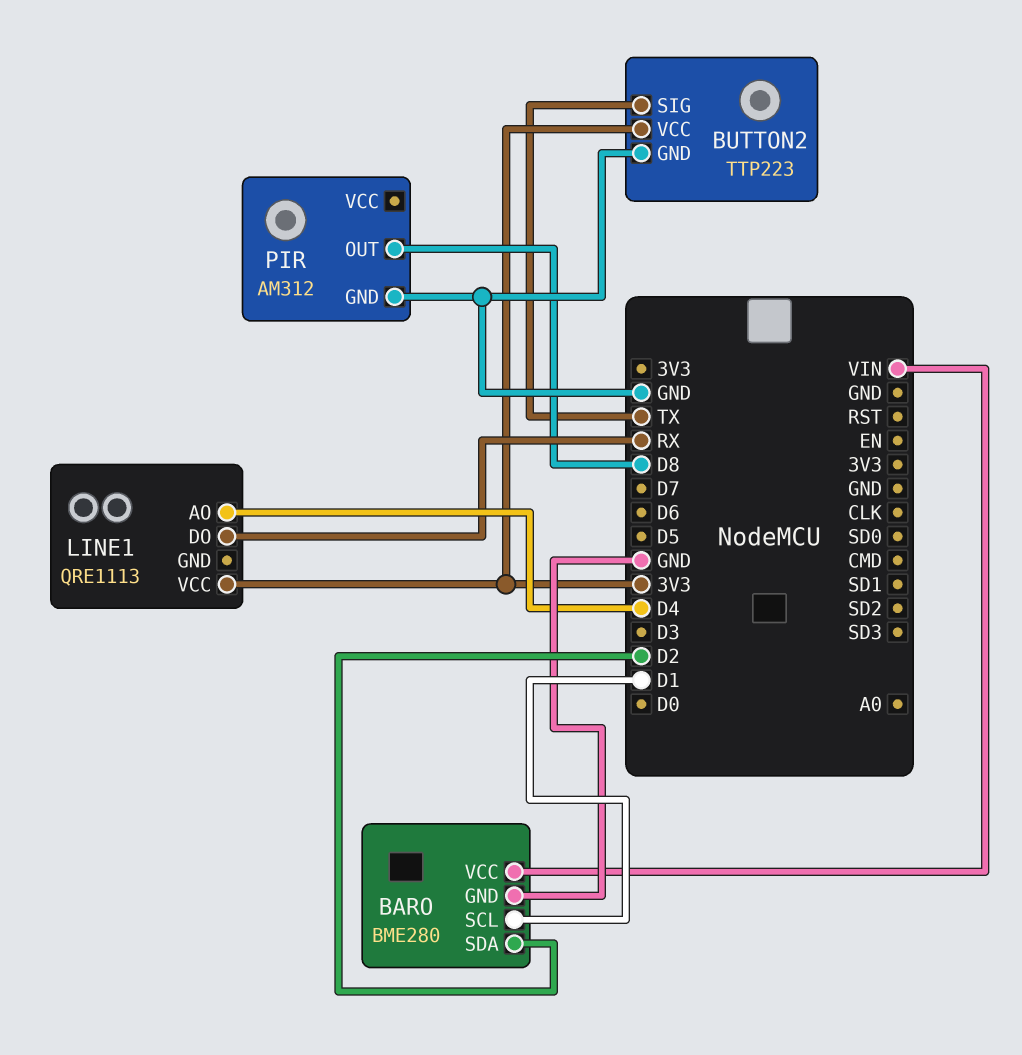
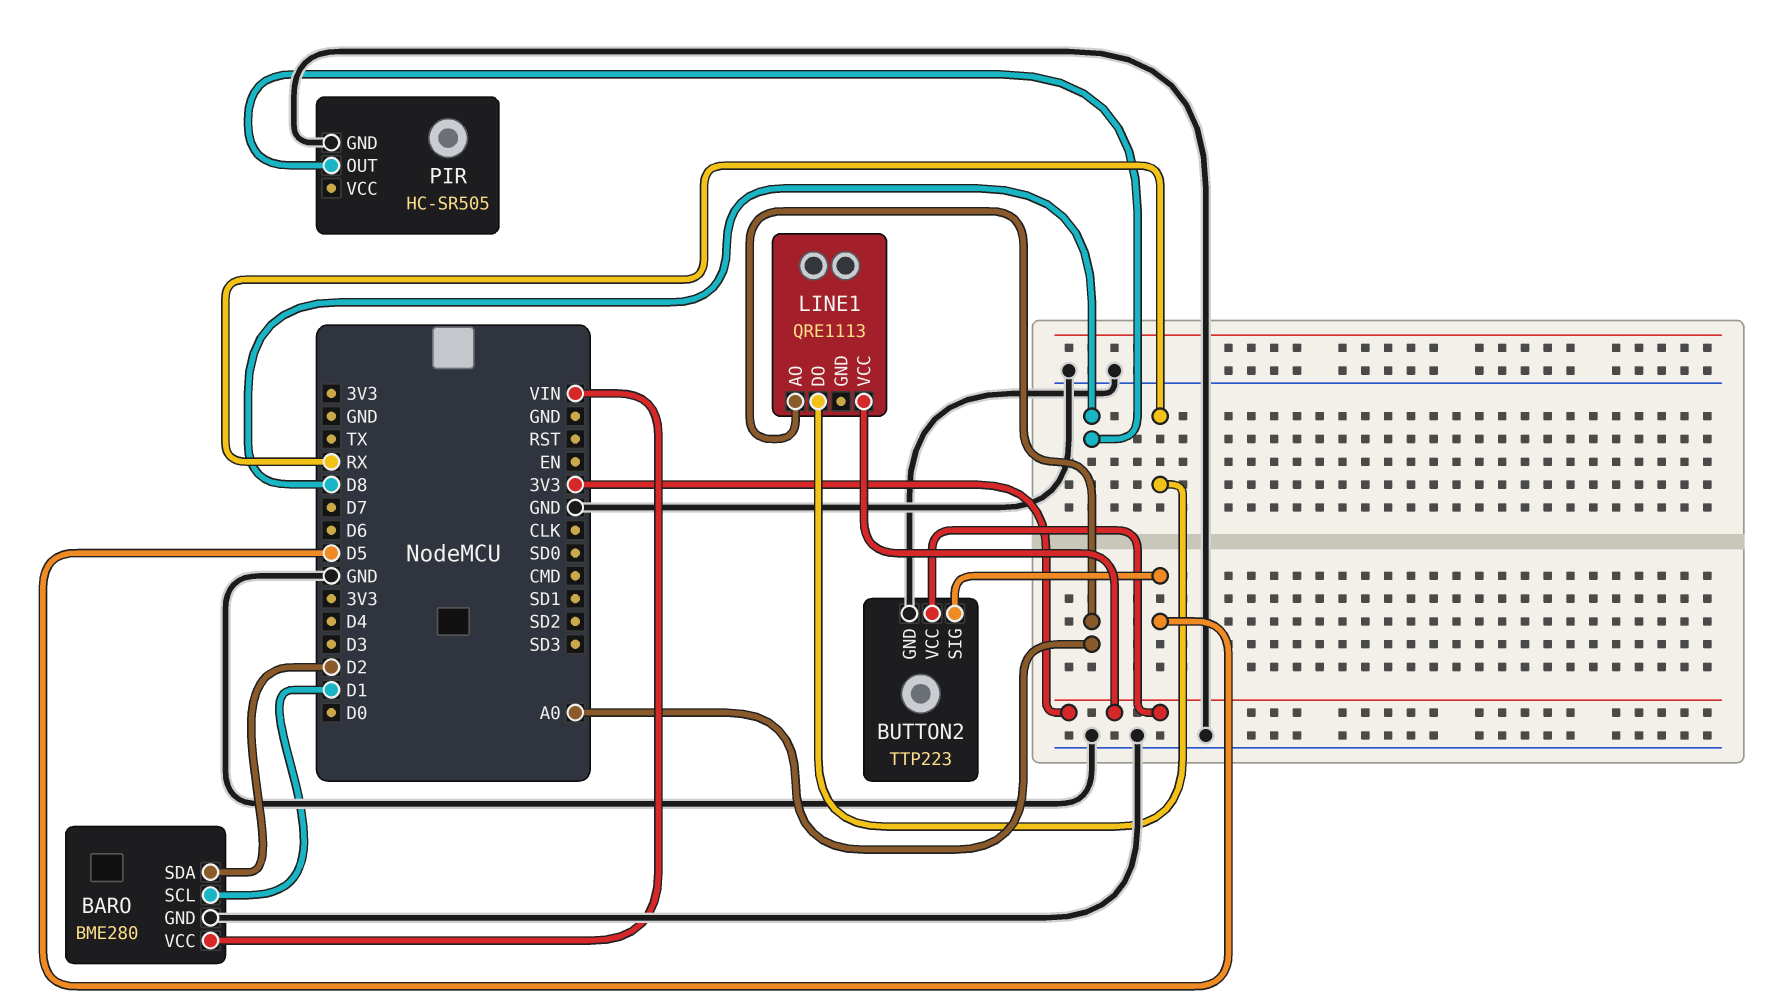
BUTTON2 pin SIG: TX -> D5
LINE1 pin AO: D4 -> A0
PIR: AM312 -> HC-SR505

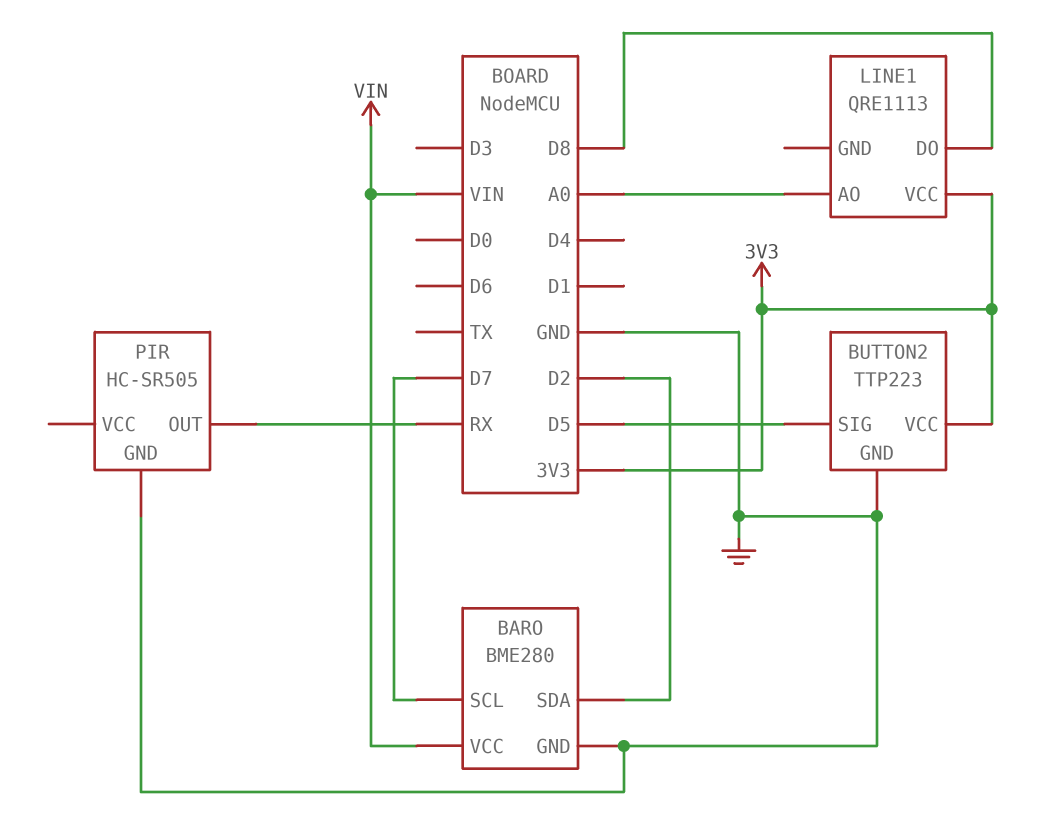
BARO pin SCL: D1 -> D7
LINE1 pin DO: RX -> D8
PIR pin OUT: D8 -> RX

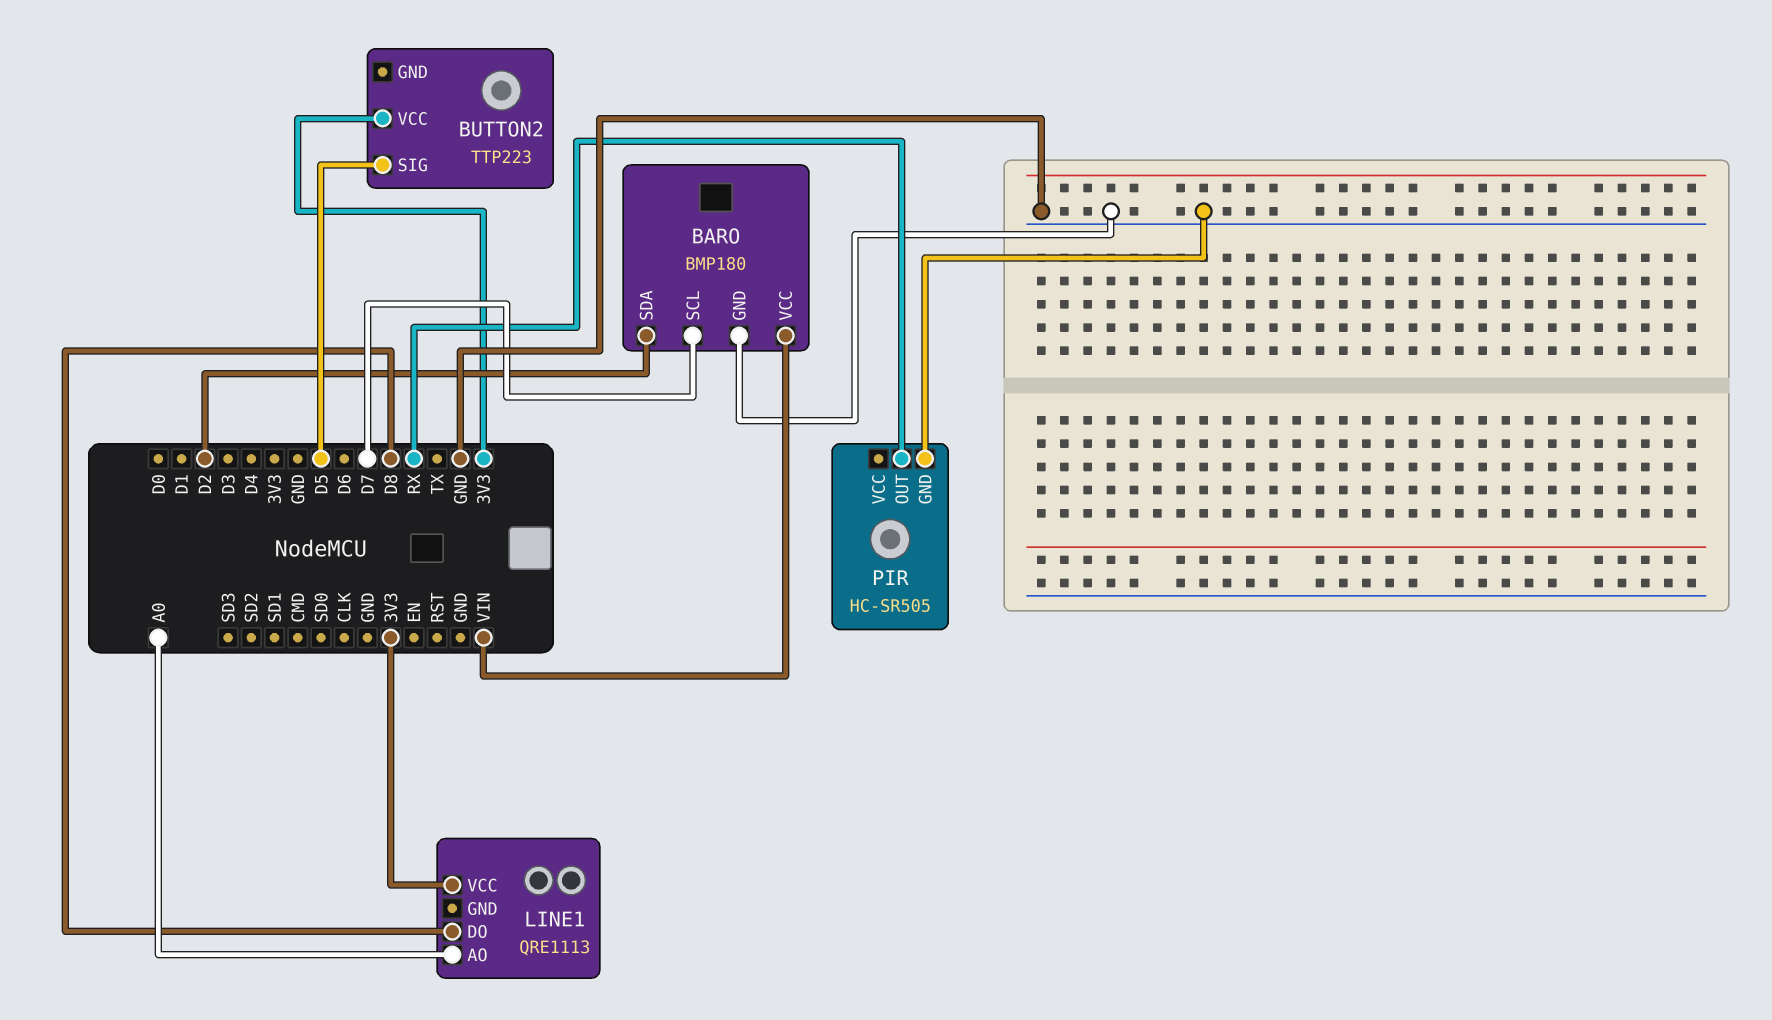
BARO: BME280 -> BMP180
BUTTON2 pin GND: GND -> none

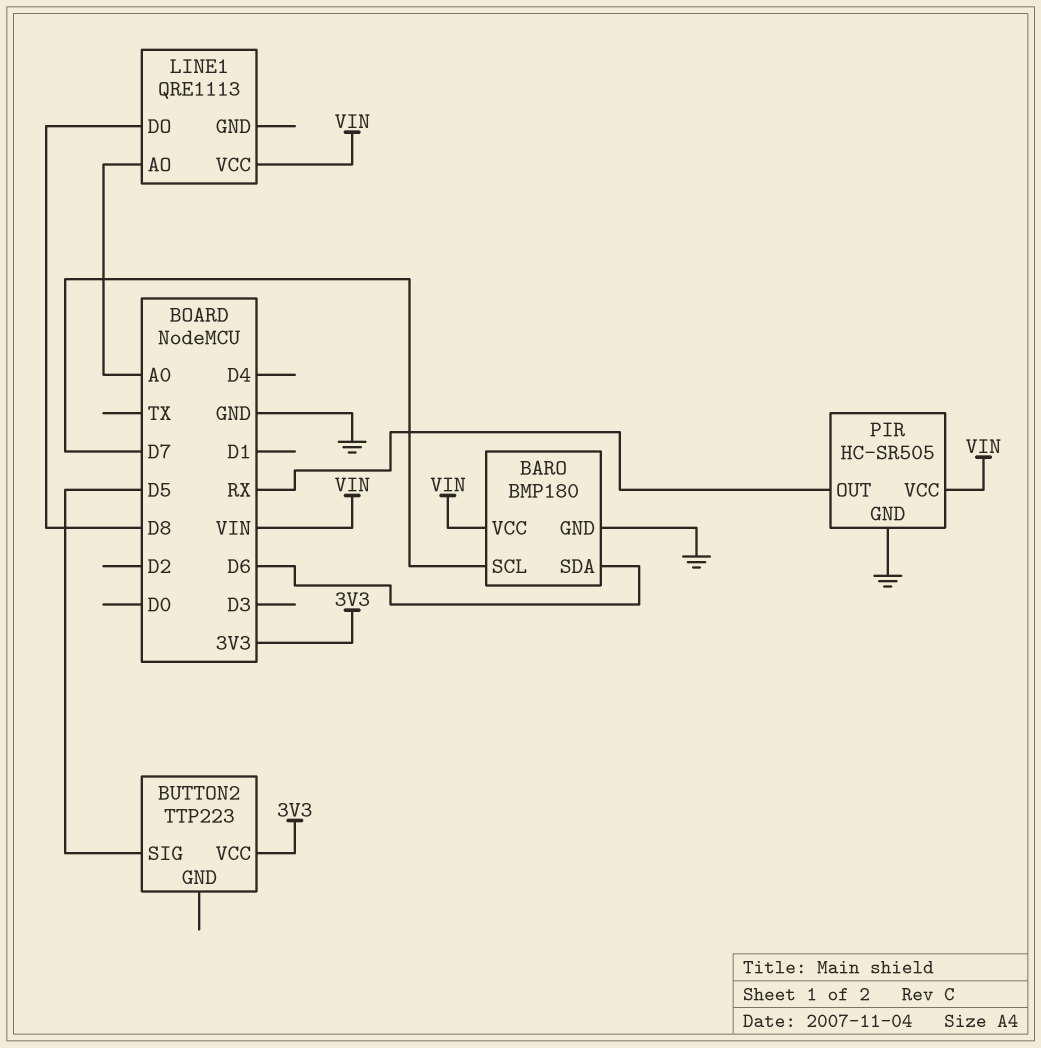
BARO pin SDA: D2 -> D6
LINE1 pin VCC: 3V3 -> VIN
PIR pin VCC: none -> VIN

